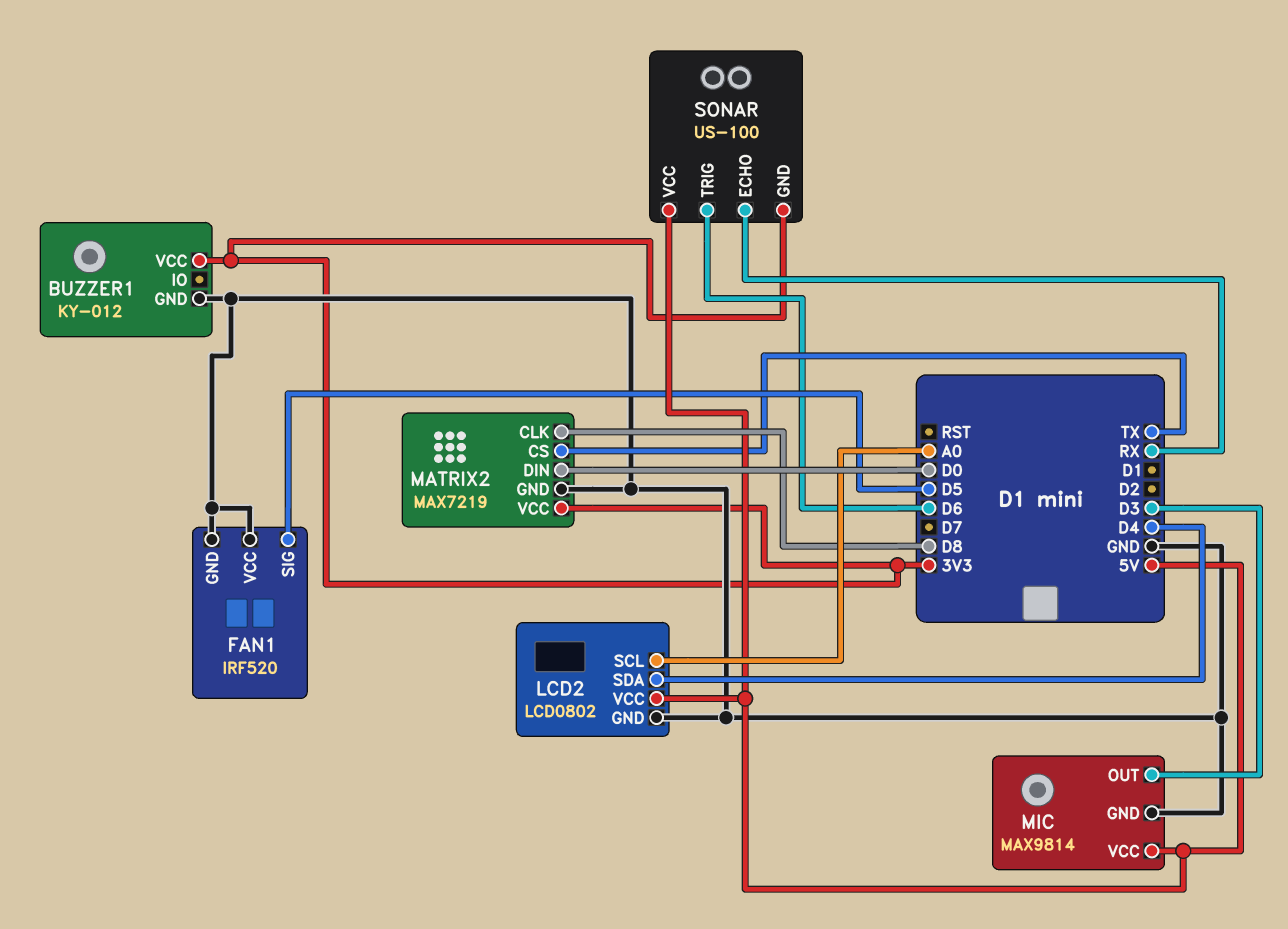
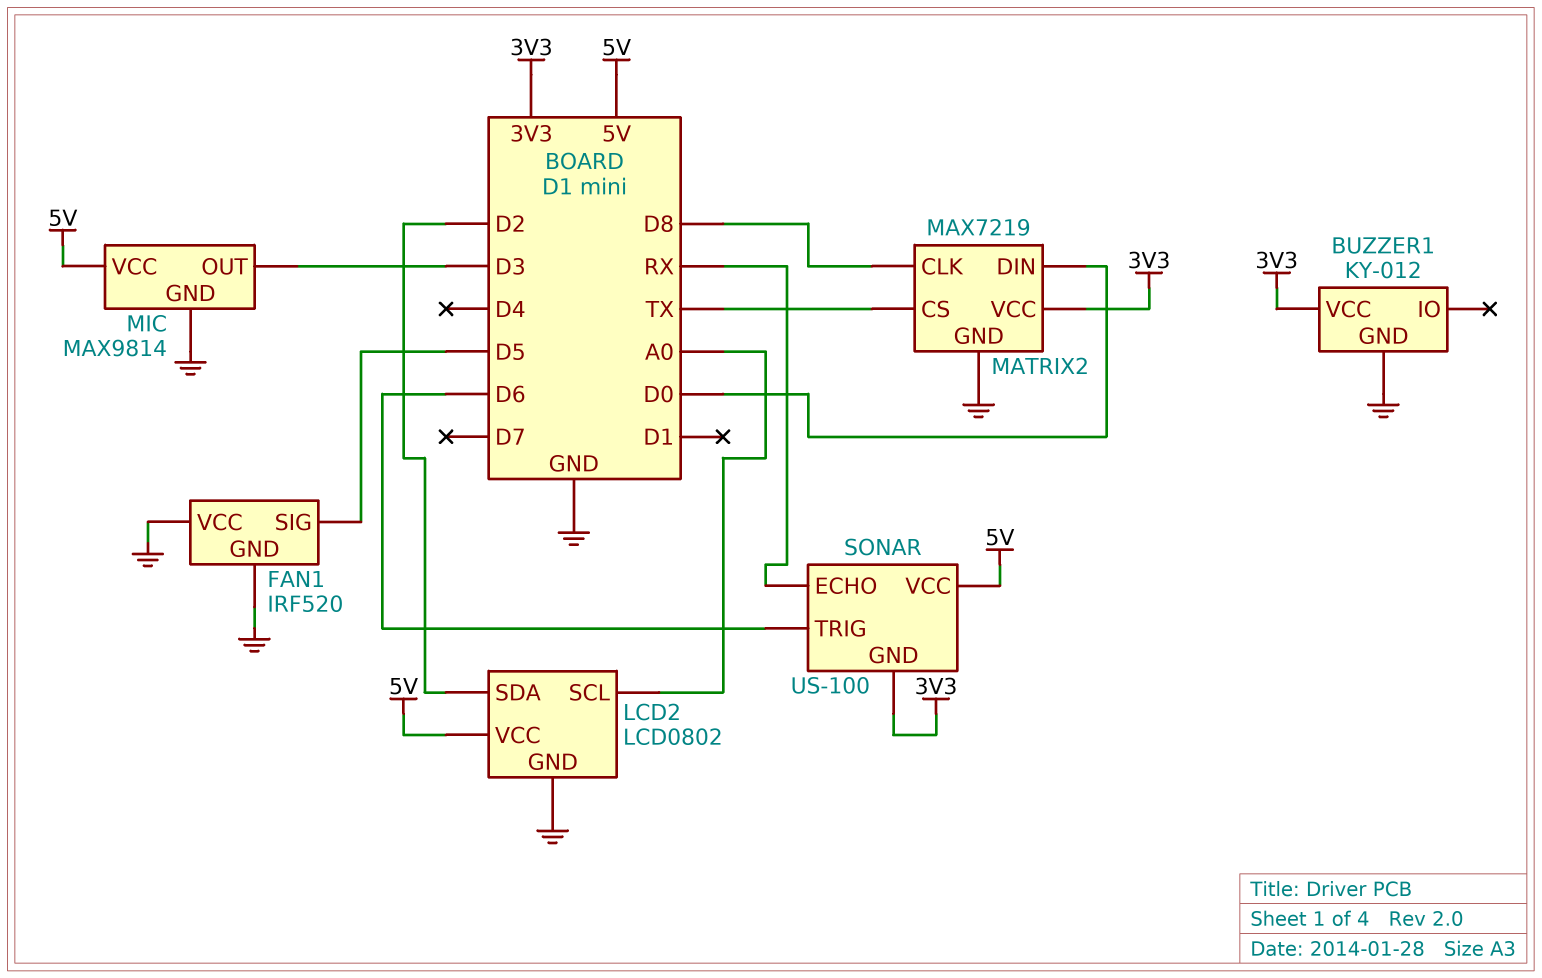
LCD2 pin SDA: D4 -> D2

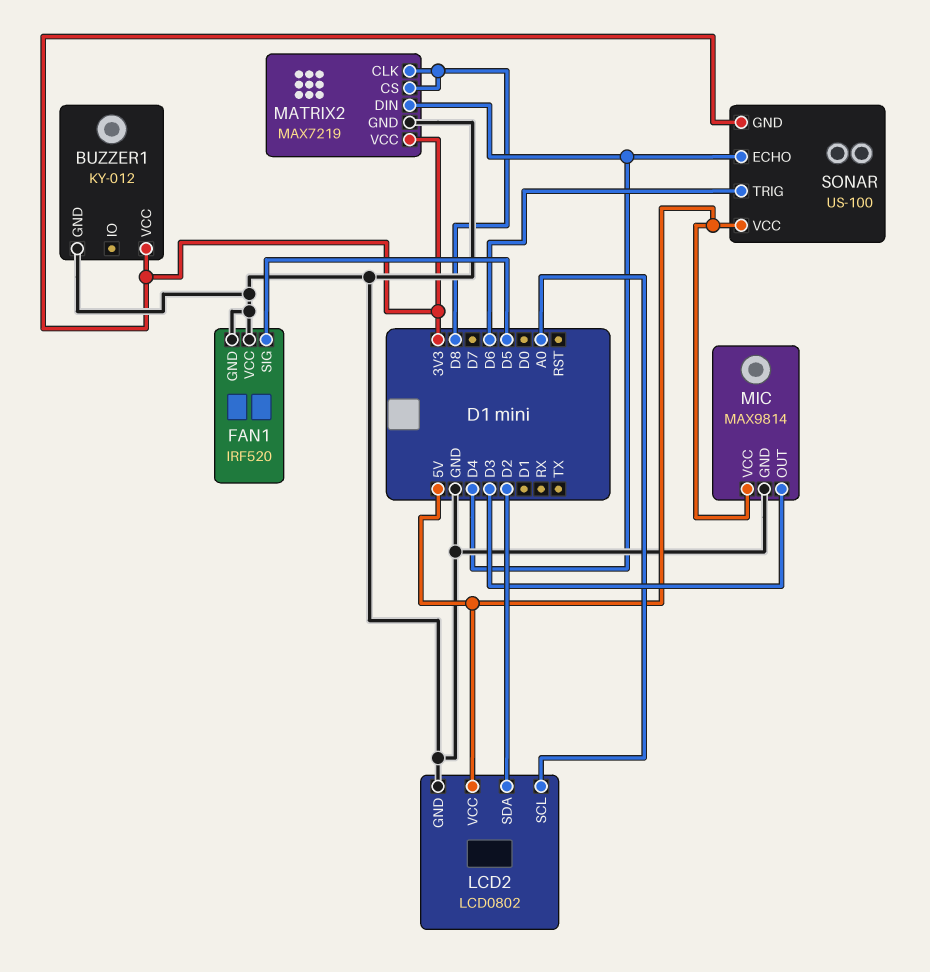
MATRIX2 pin CS: TX -> D8
MATRIX2 pin DIN: D0 -> D4
SONAR pin ECHO: RX -> D4

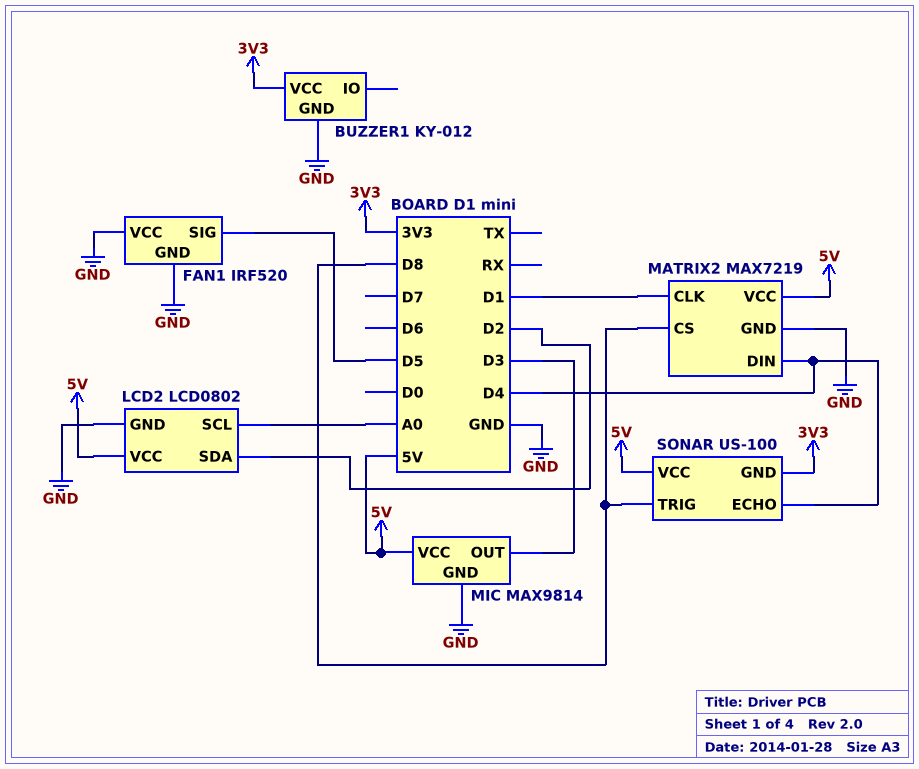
MATRIX2 pin CLK: D8 -> D1
MATRIX2 pin VCC: 3V3 -> 5V
SONAR pin TRIG: D6 -> D8

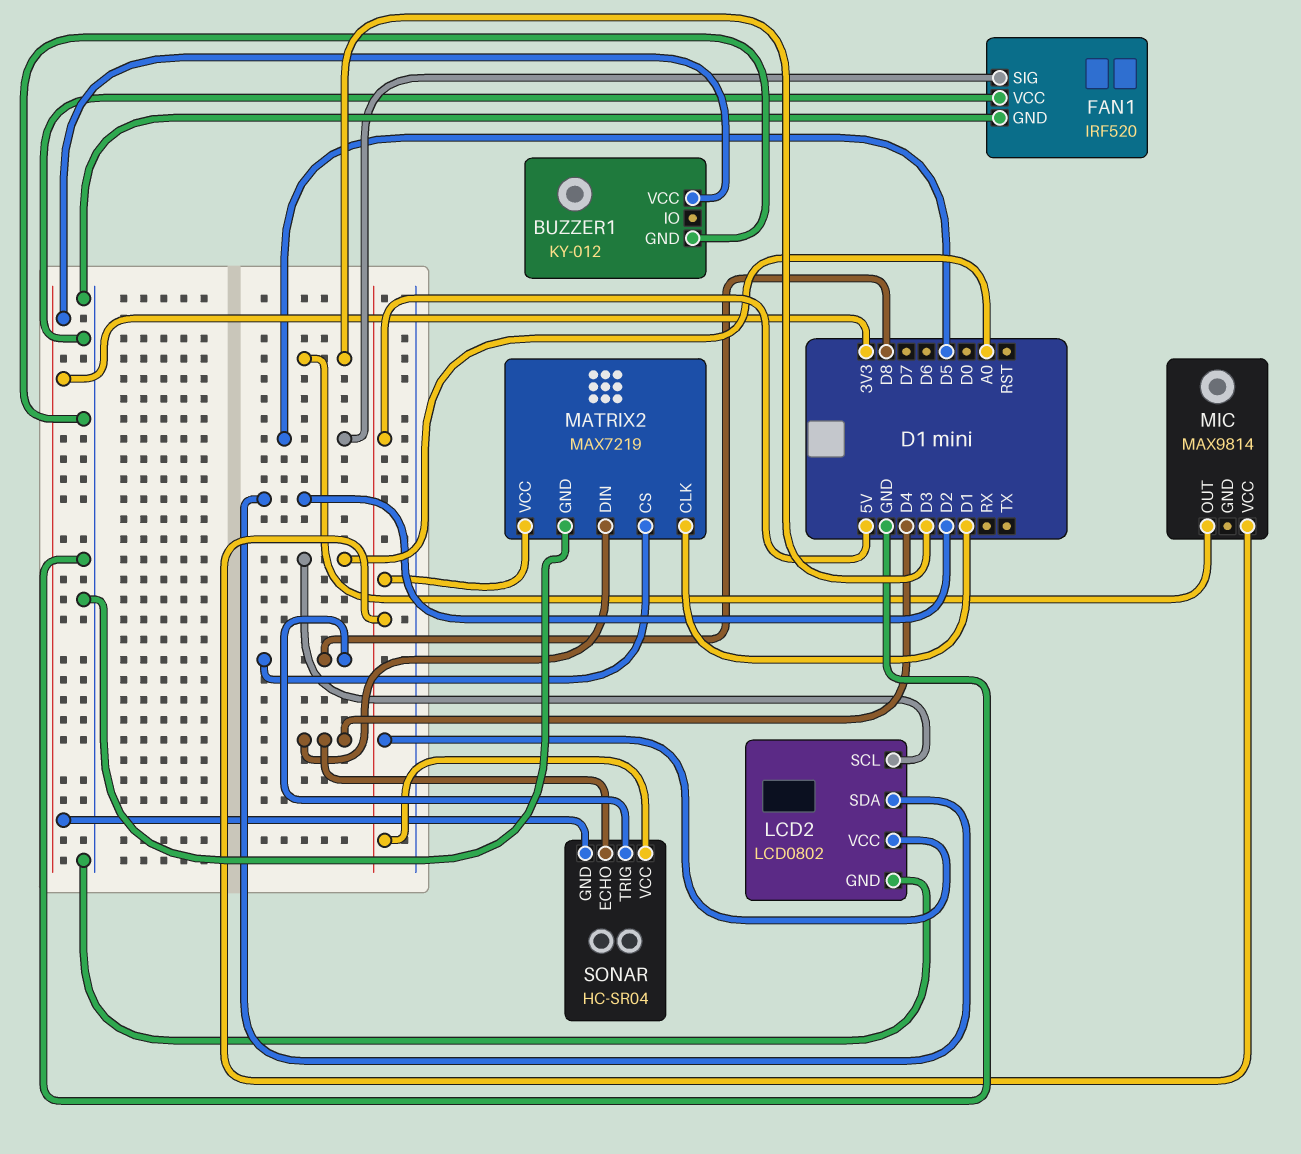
MIC pin GND: GND -> none
SONAR: US-100 -> HC-SR04

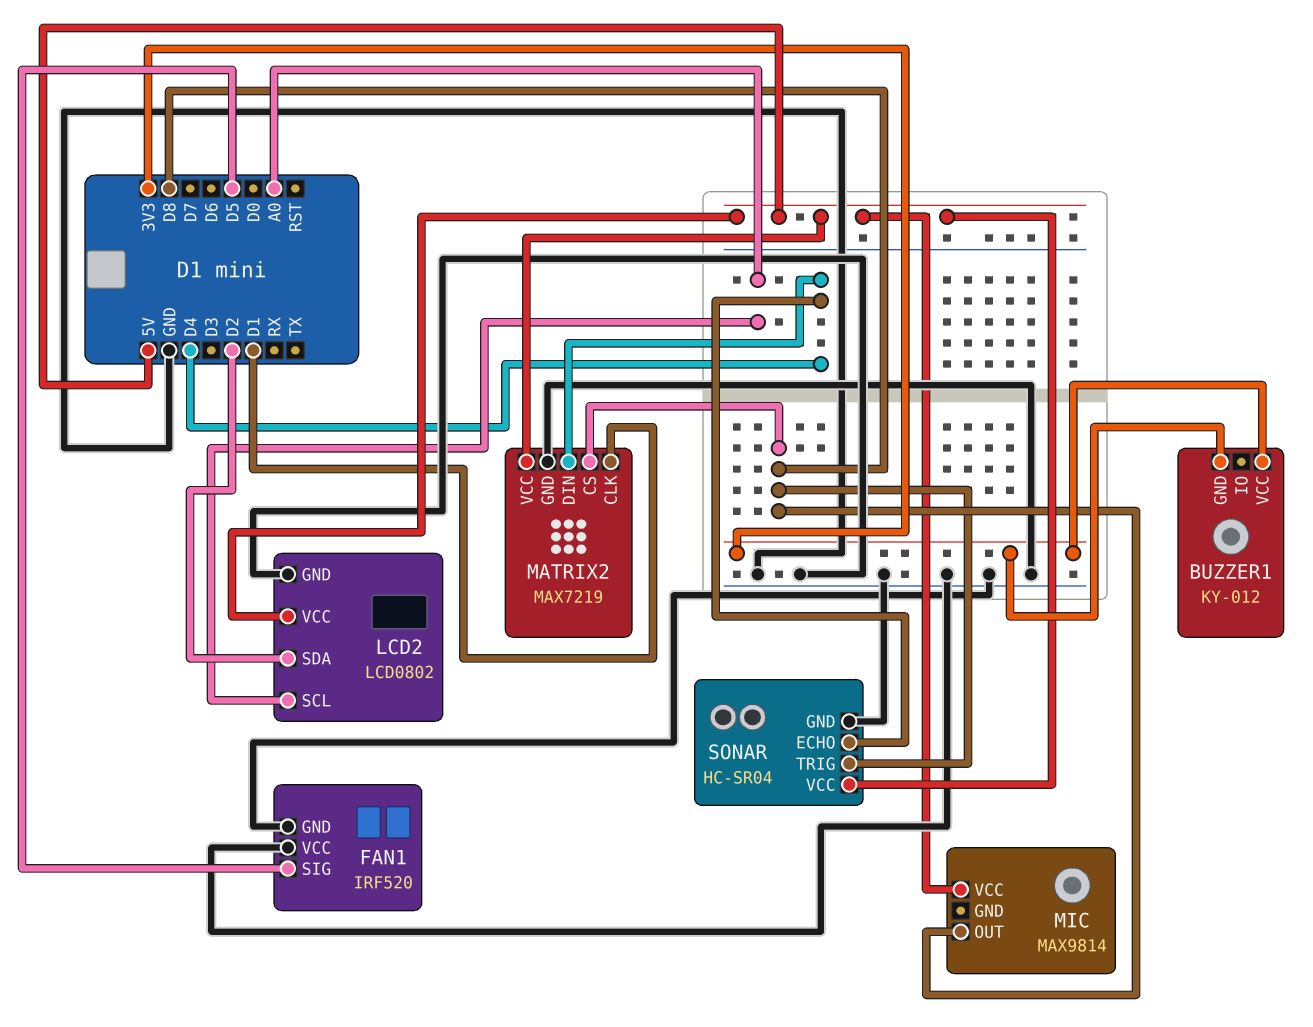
BUZZER1 pin GND: GND -> 3V3
MIC pin OUT: D3 -> D8
SONAR pin GND: 3V3 -> GND

